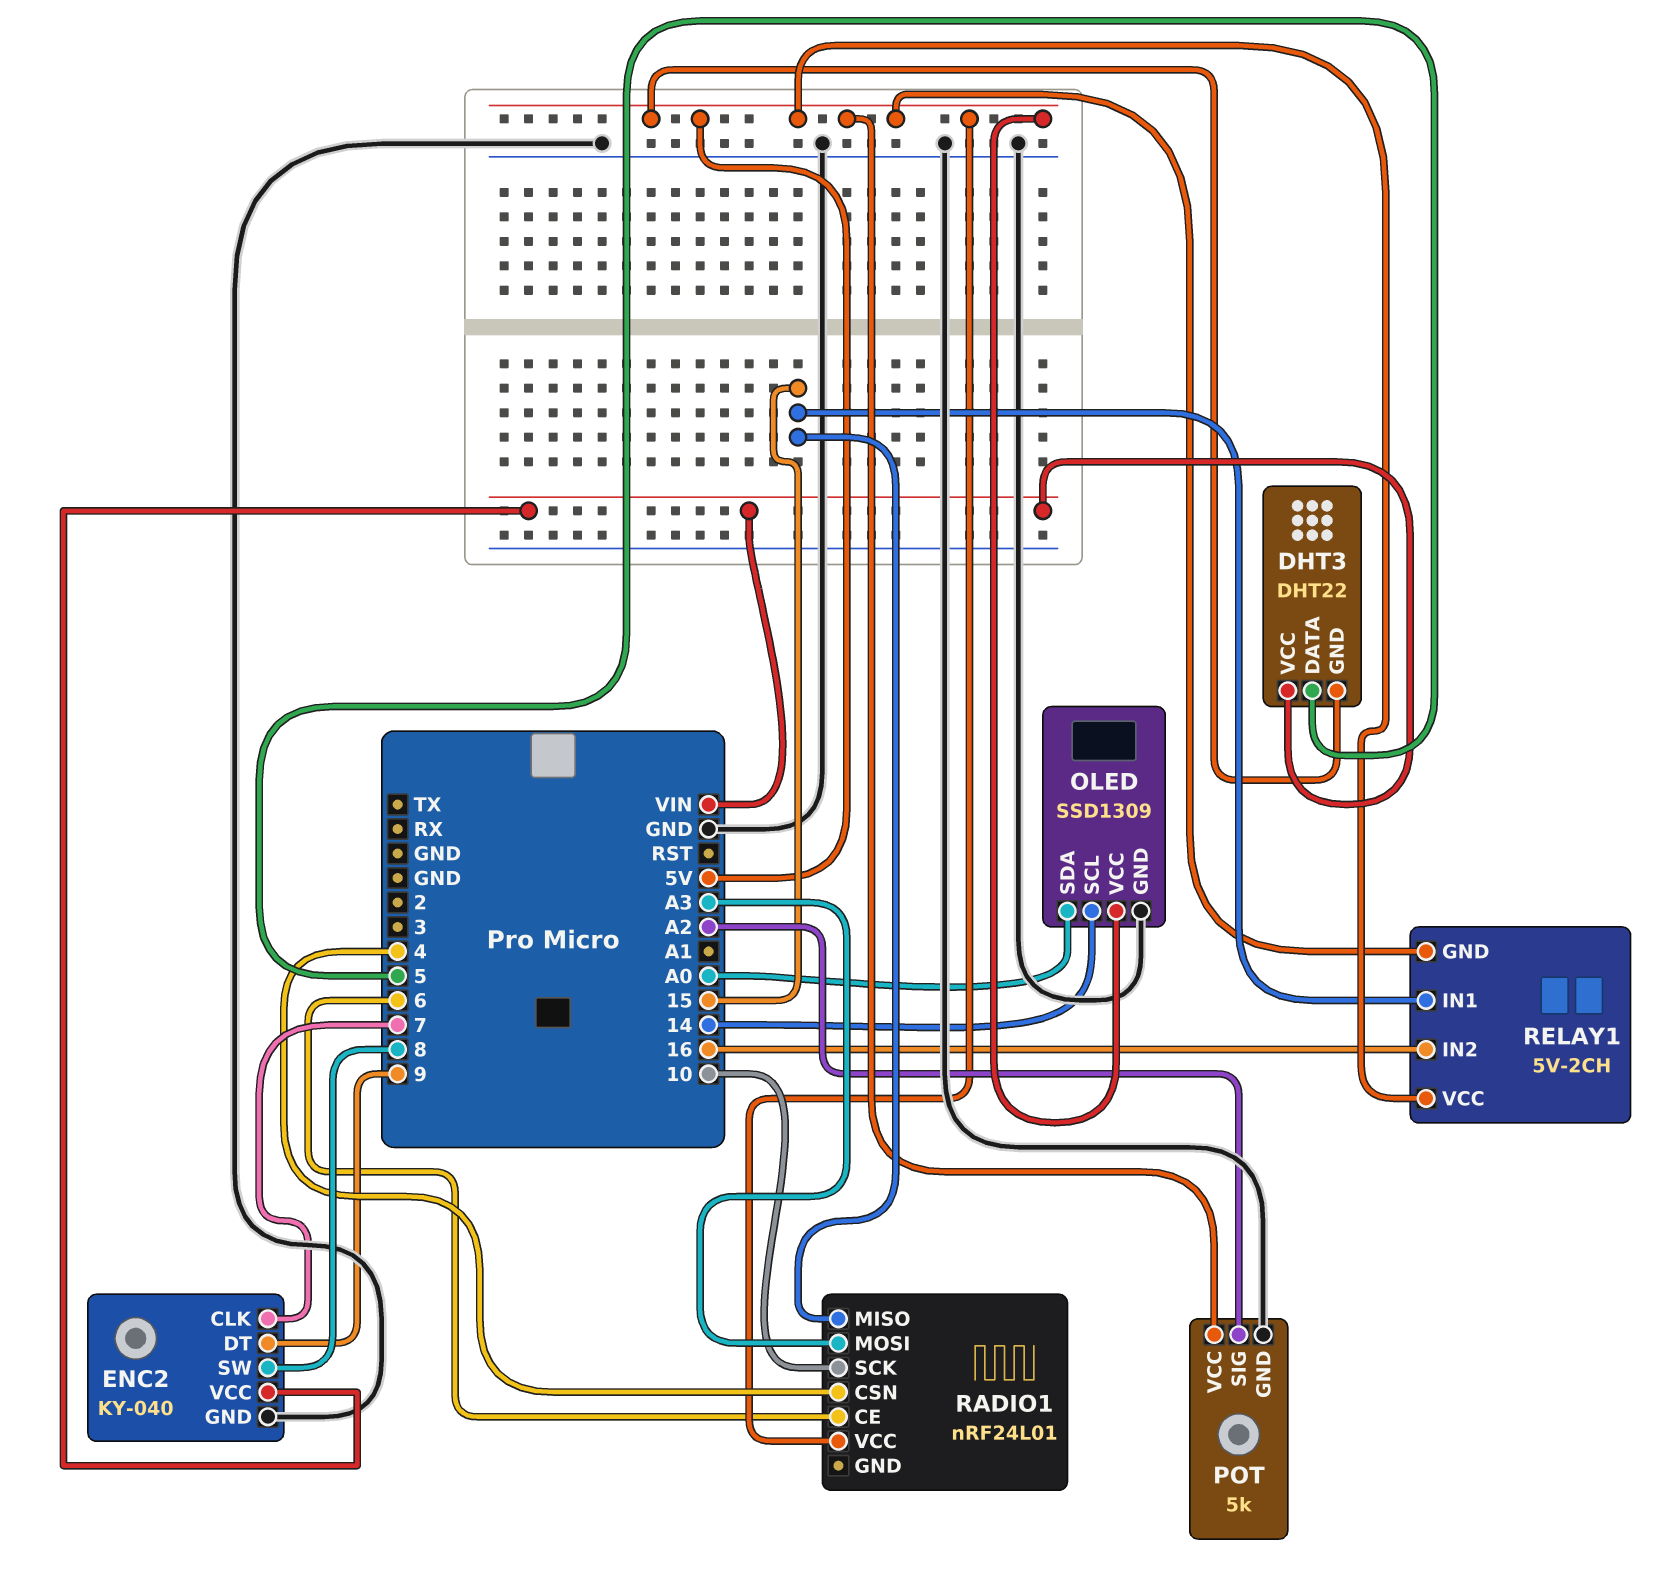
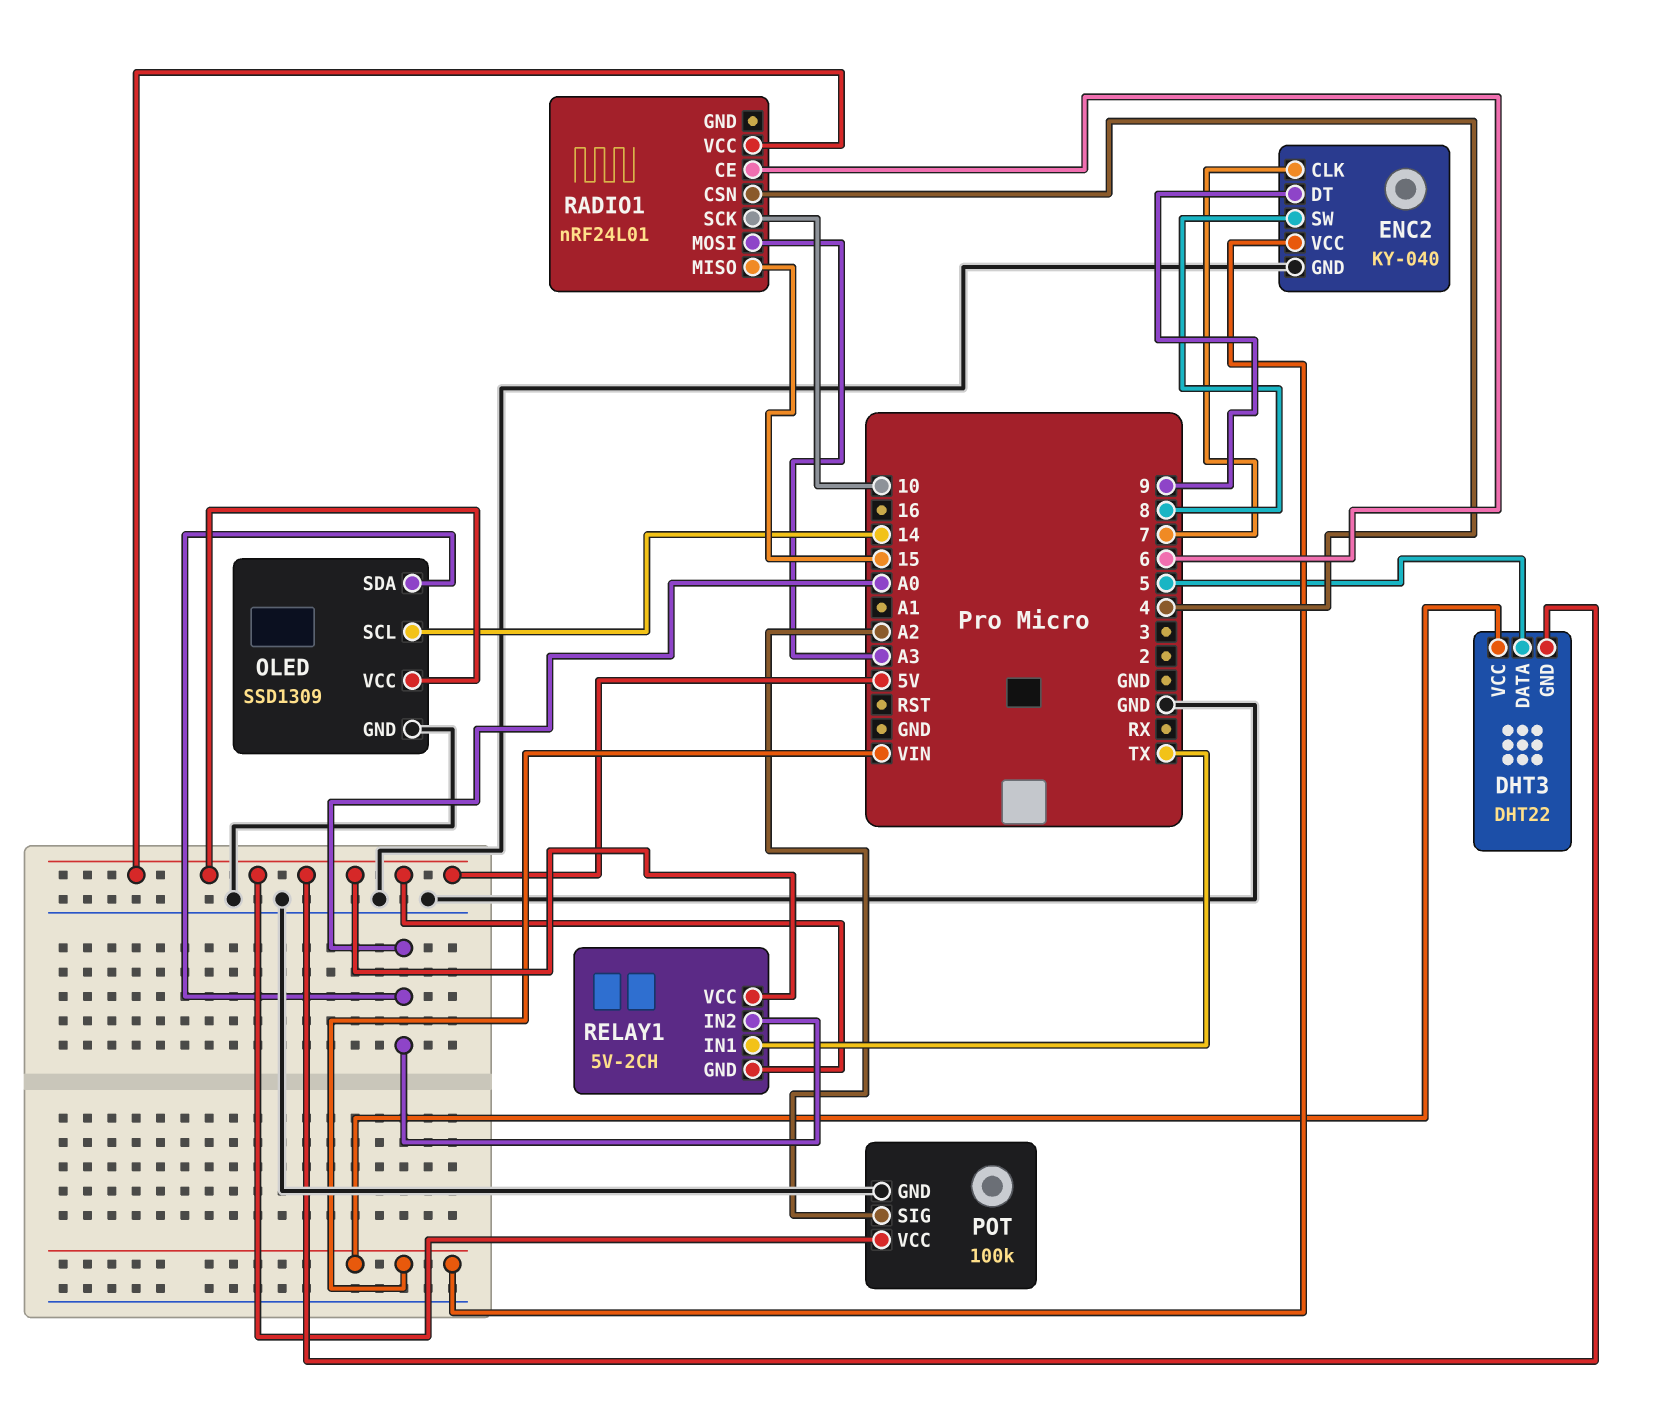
POT: 5k -> 100k
RELAY1 pin IN1: 15 -> TX
RELAY1 pin IN2: 16 -> A0

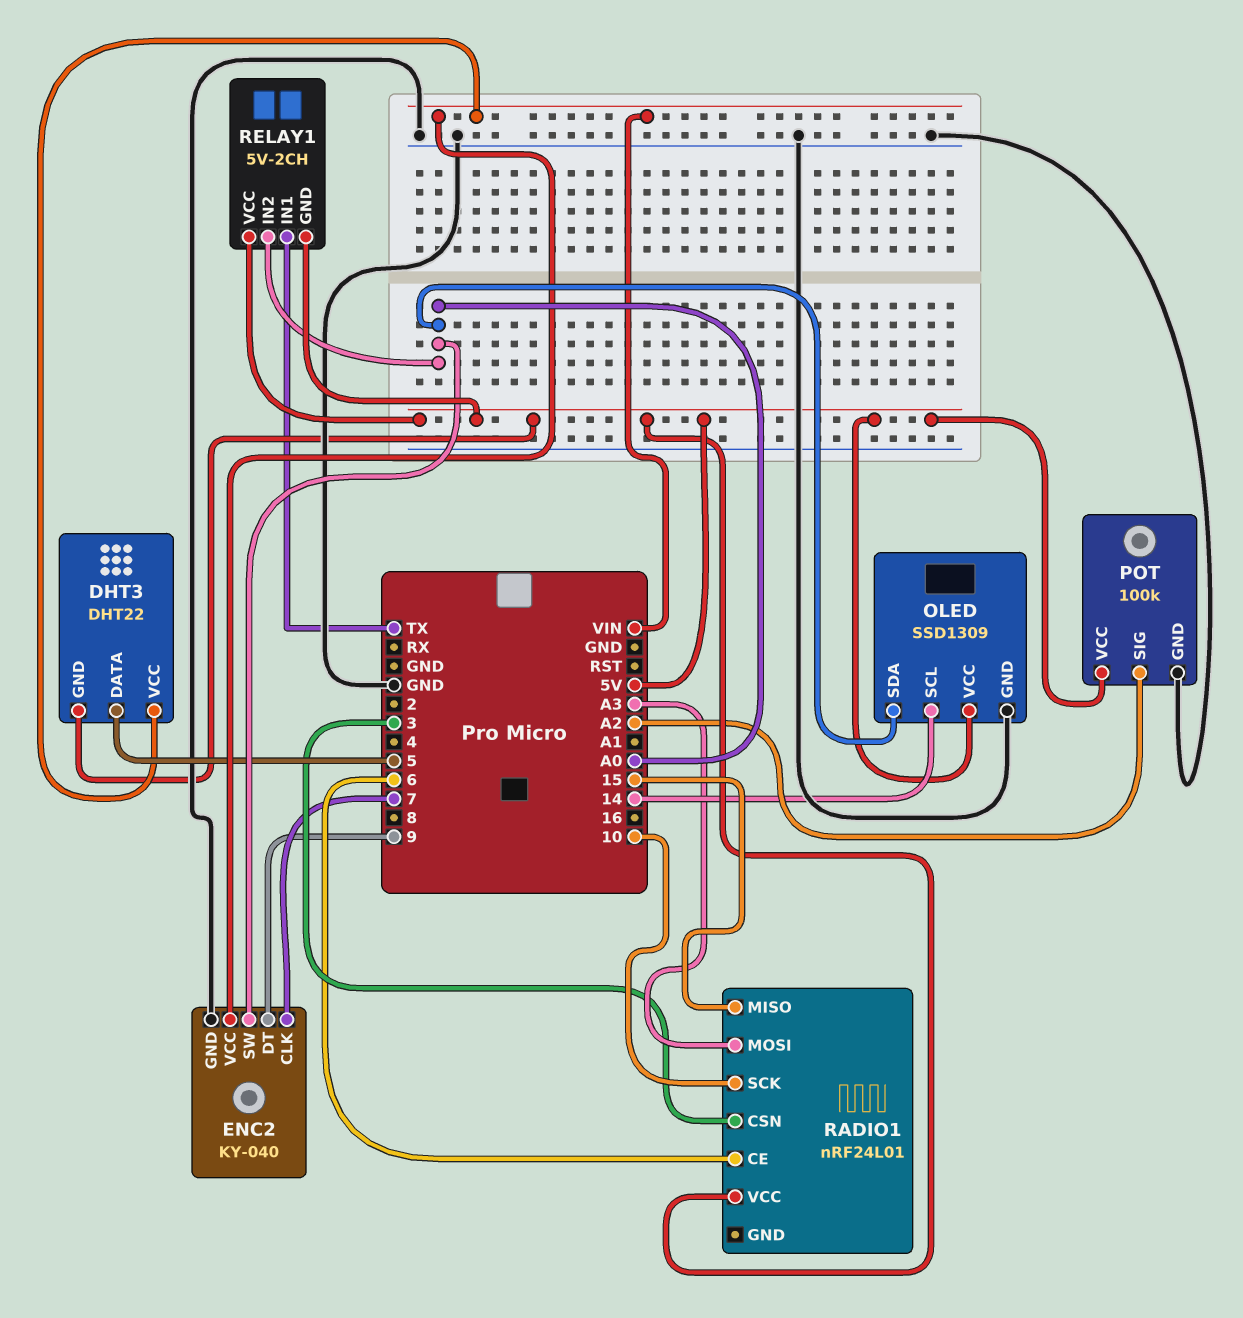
ENC2 pin SW: 8 -> A0
RADIO1 pin CSN: 4 -> 3

